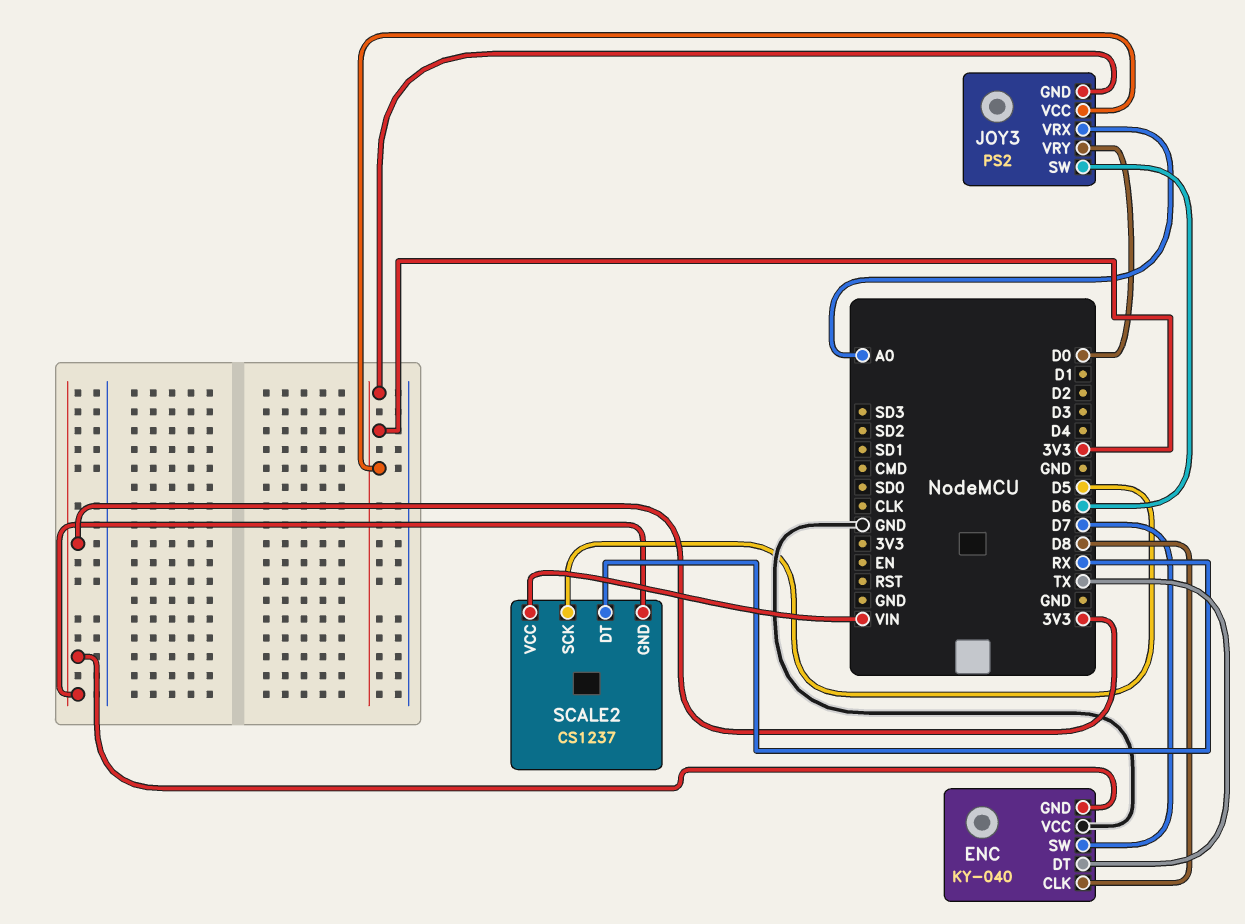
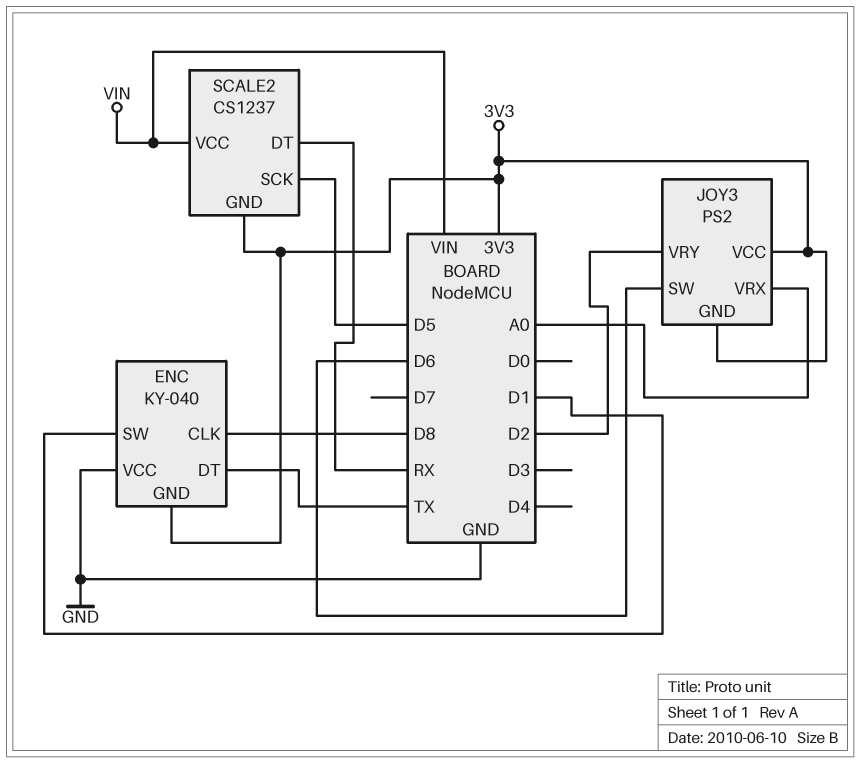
ENC pin SW: D7 -> D1
JOY3 pin VRY: D0 -> D2

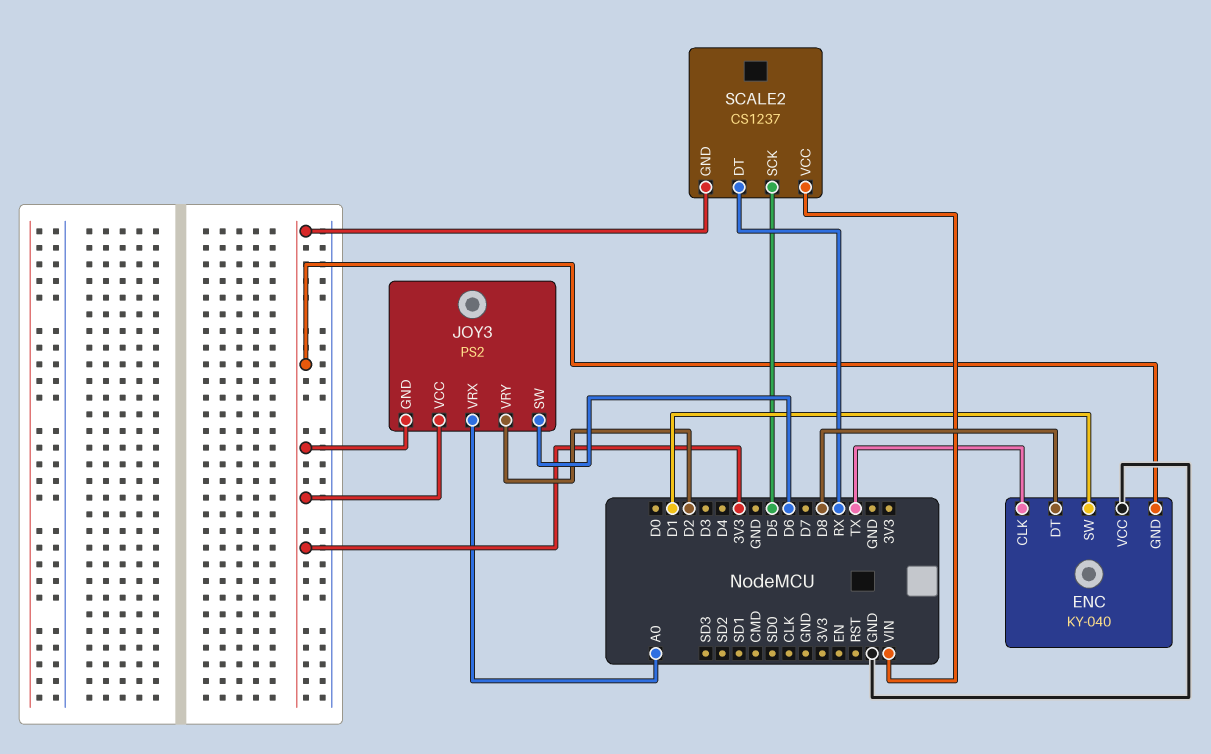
ENC pin CLK: D8 -> TX
ENC pin DT: TX -> D8

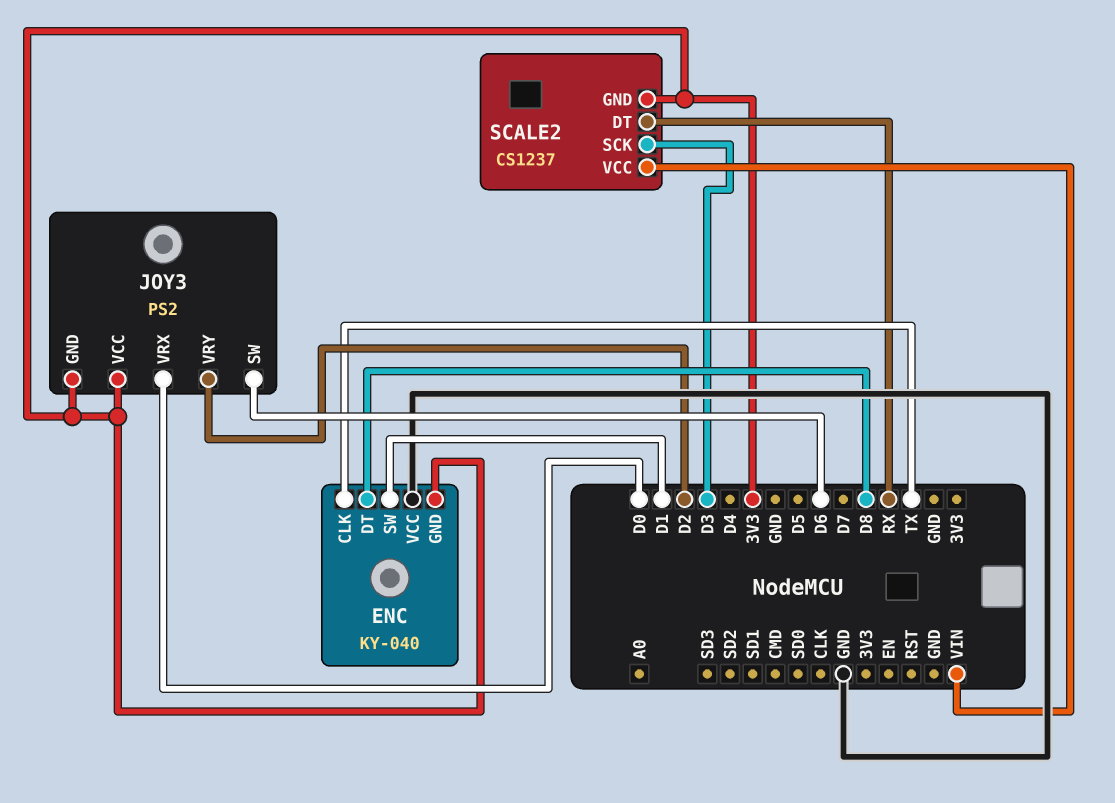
JOY3 pin VRX: A0 -> D0
SCALE2 pin SCK: D5 -> D3

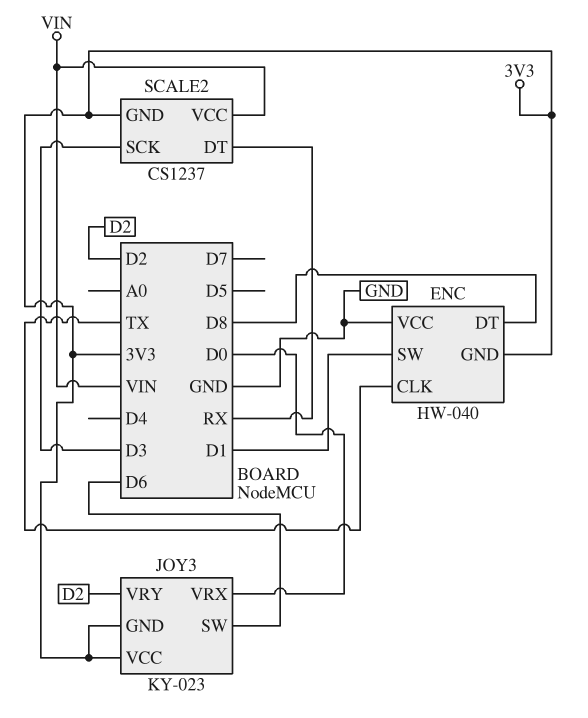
ENC: KY-040 -> HW-040
JOY3: PS2 -> KY-023

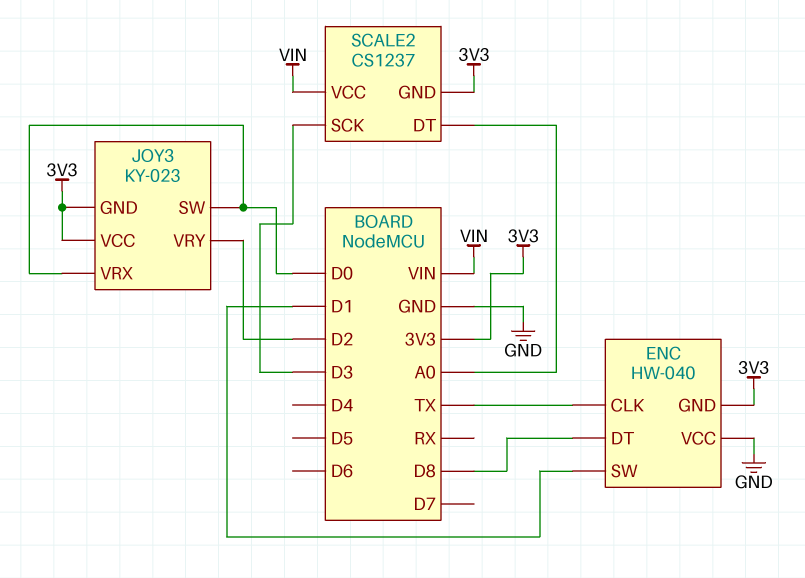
JOY3 pin SW: D6 -> D0
SCALE2 pin DT: RX -> A0

